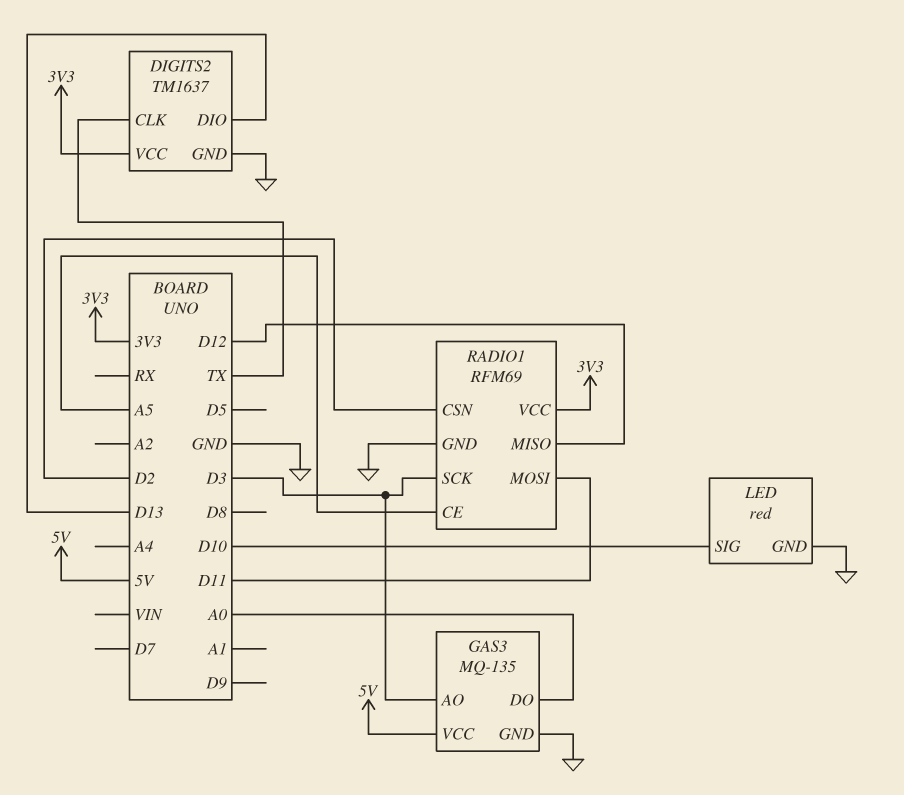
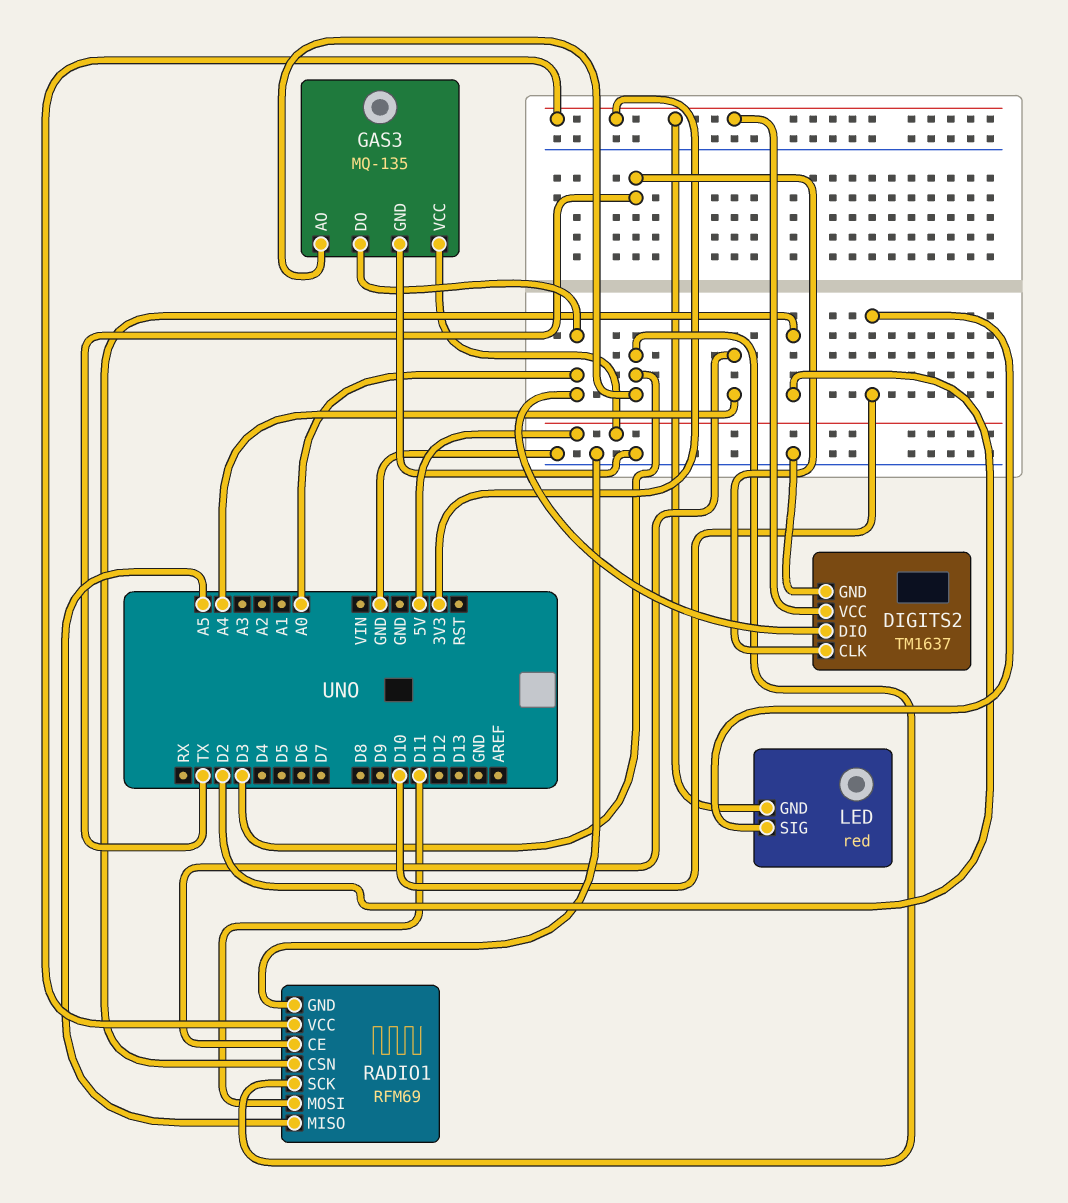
DIGITS2 pin DIO: D13 -> A0
LED pin GND: GND -> 3V3
RADIO1 pin CE: A5 -> A4
RADIO1 pin MISO: D12 -> A5

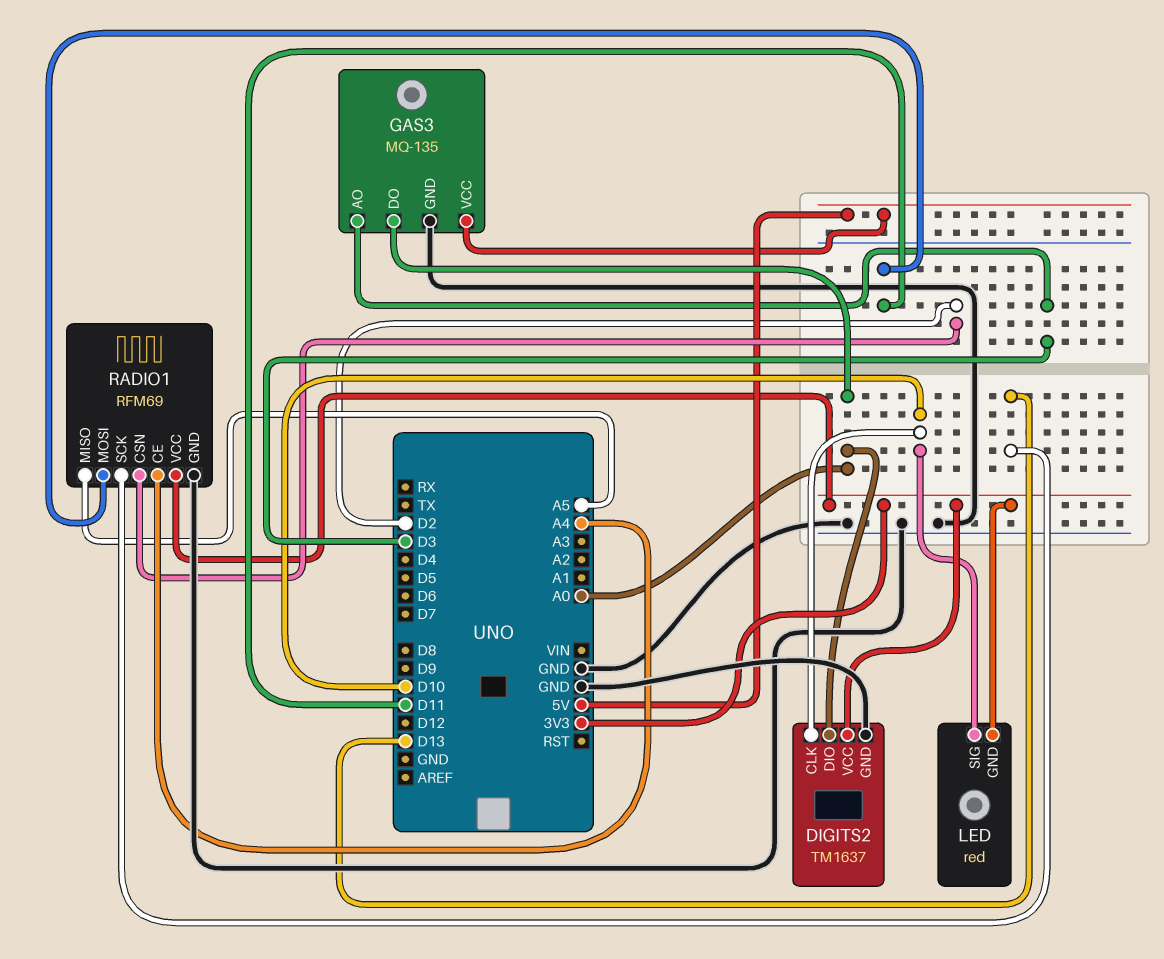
DIGITS2 pin CLK: TX -> D10
RADIO1 pin SCK: D3 -> D13

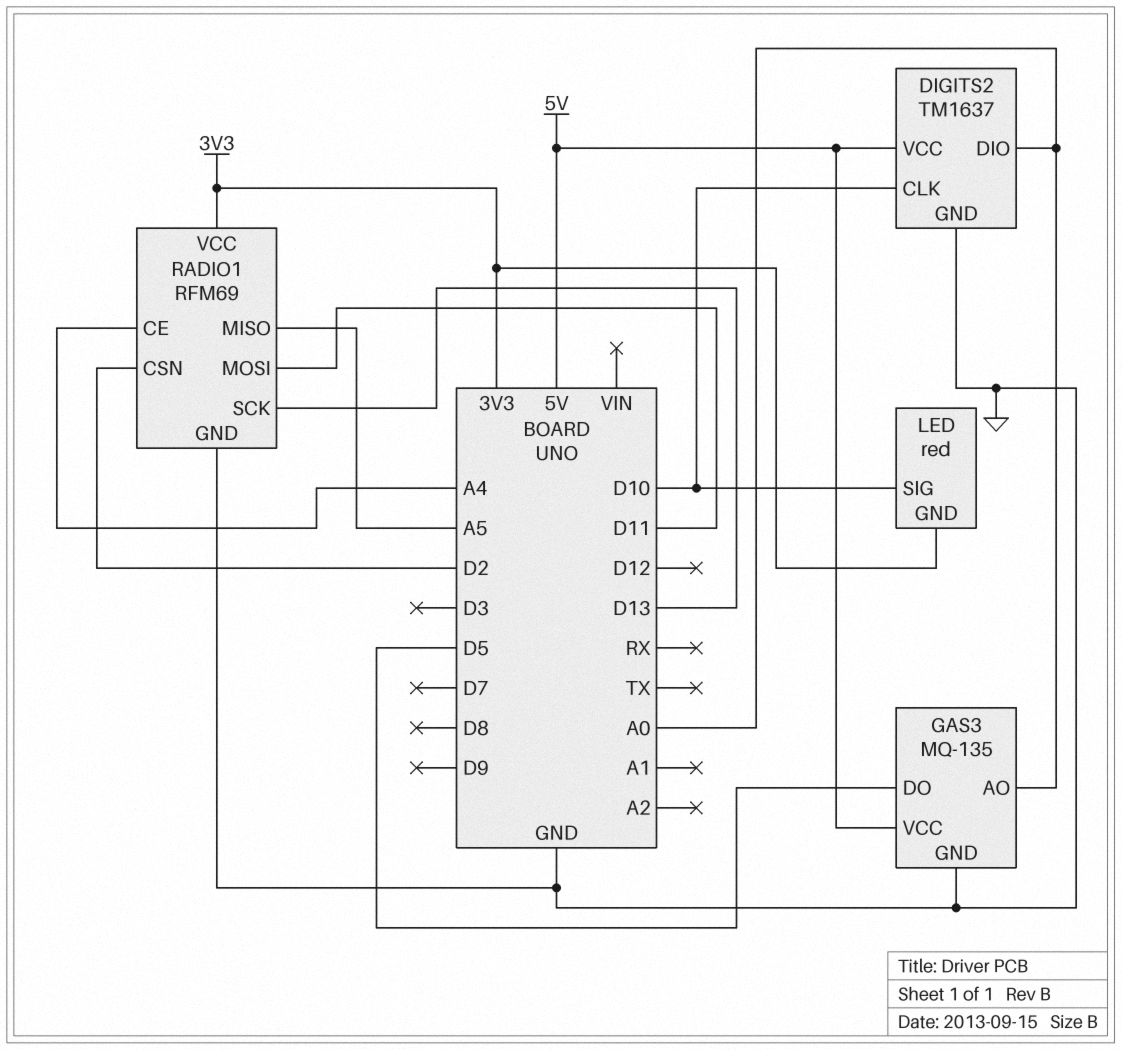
DIGITS2 pin VCC: 3V3 -> 5V
GAS3 pin AO: D3 -> A0
GAS3 pin DO: A0 -> D5

